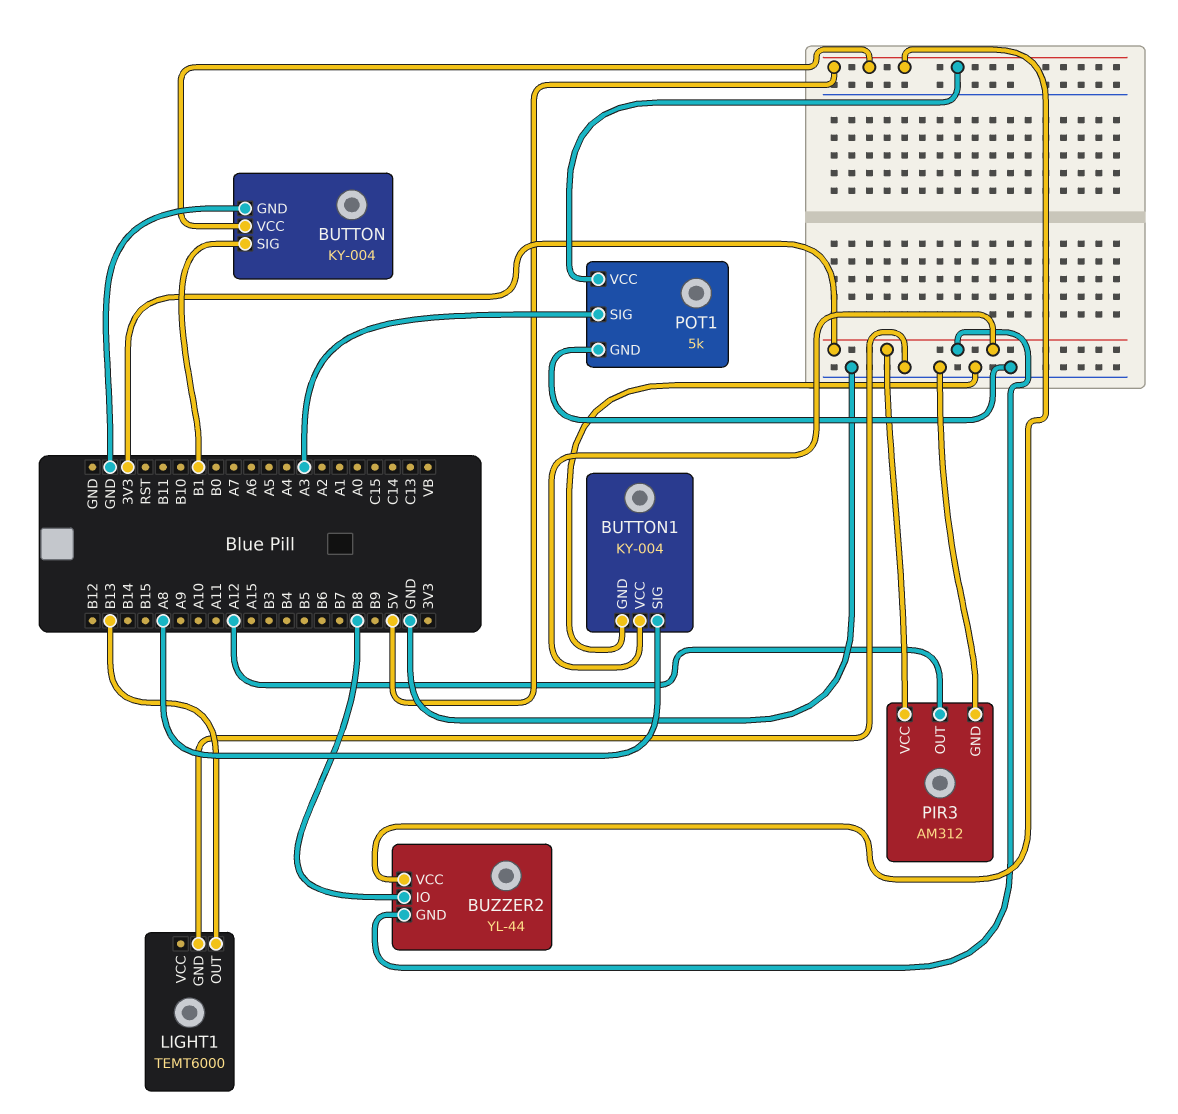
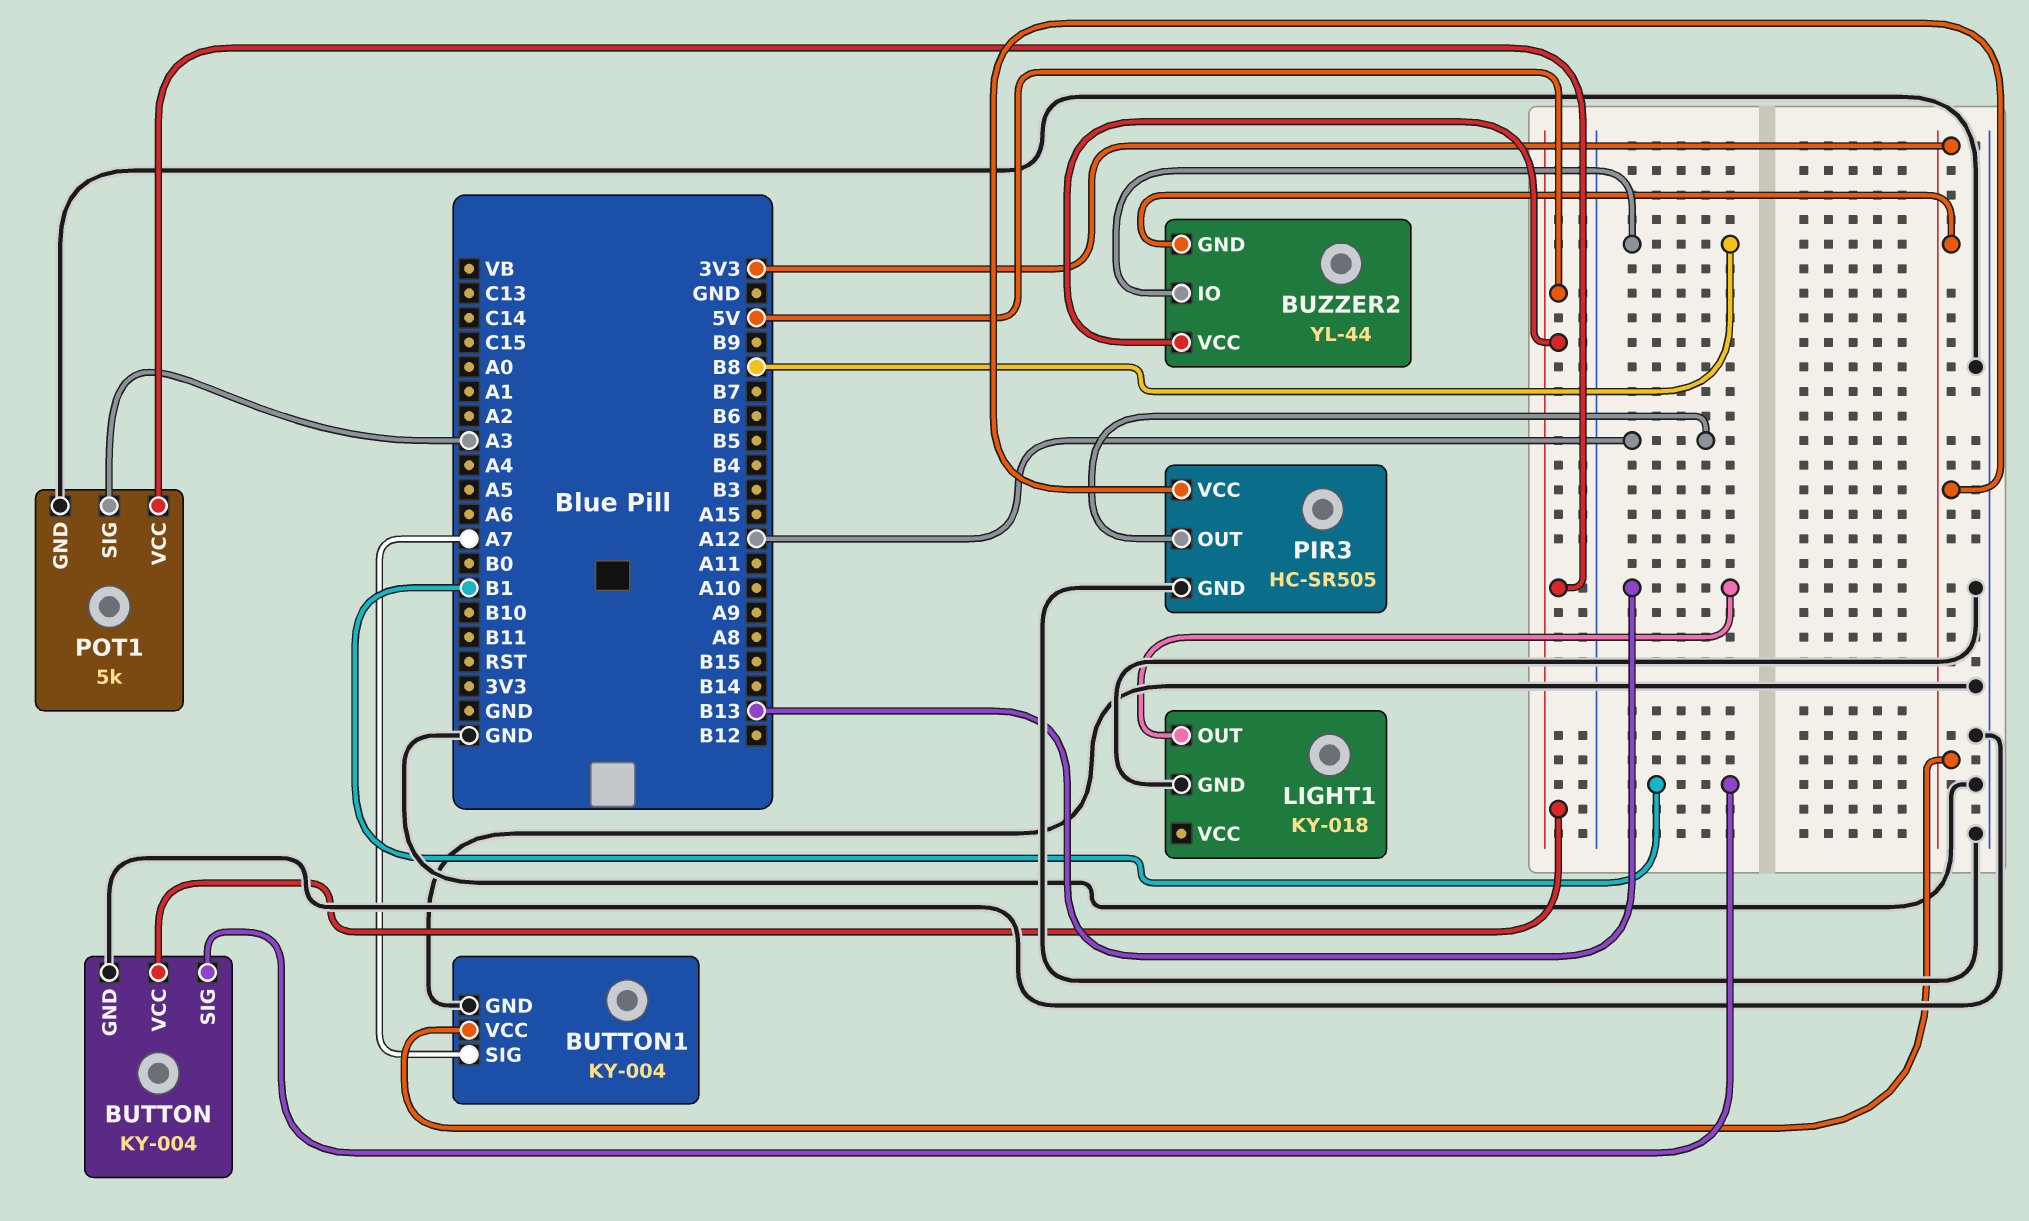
BUTTON1 pin SIG: A8 -> A7
LIGHT1: TEMT6000 -> KY-018
PIR3: AM312 -> HC-SR505

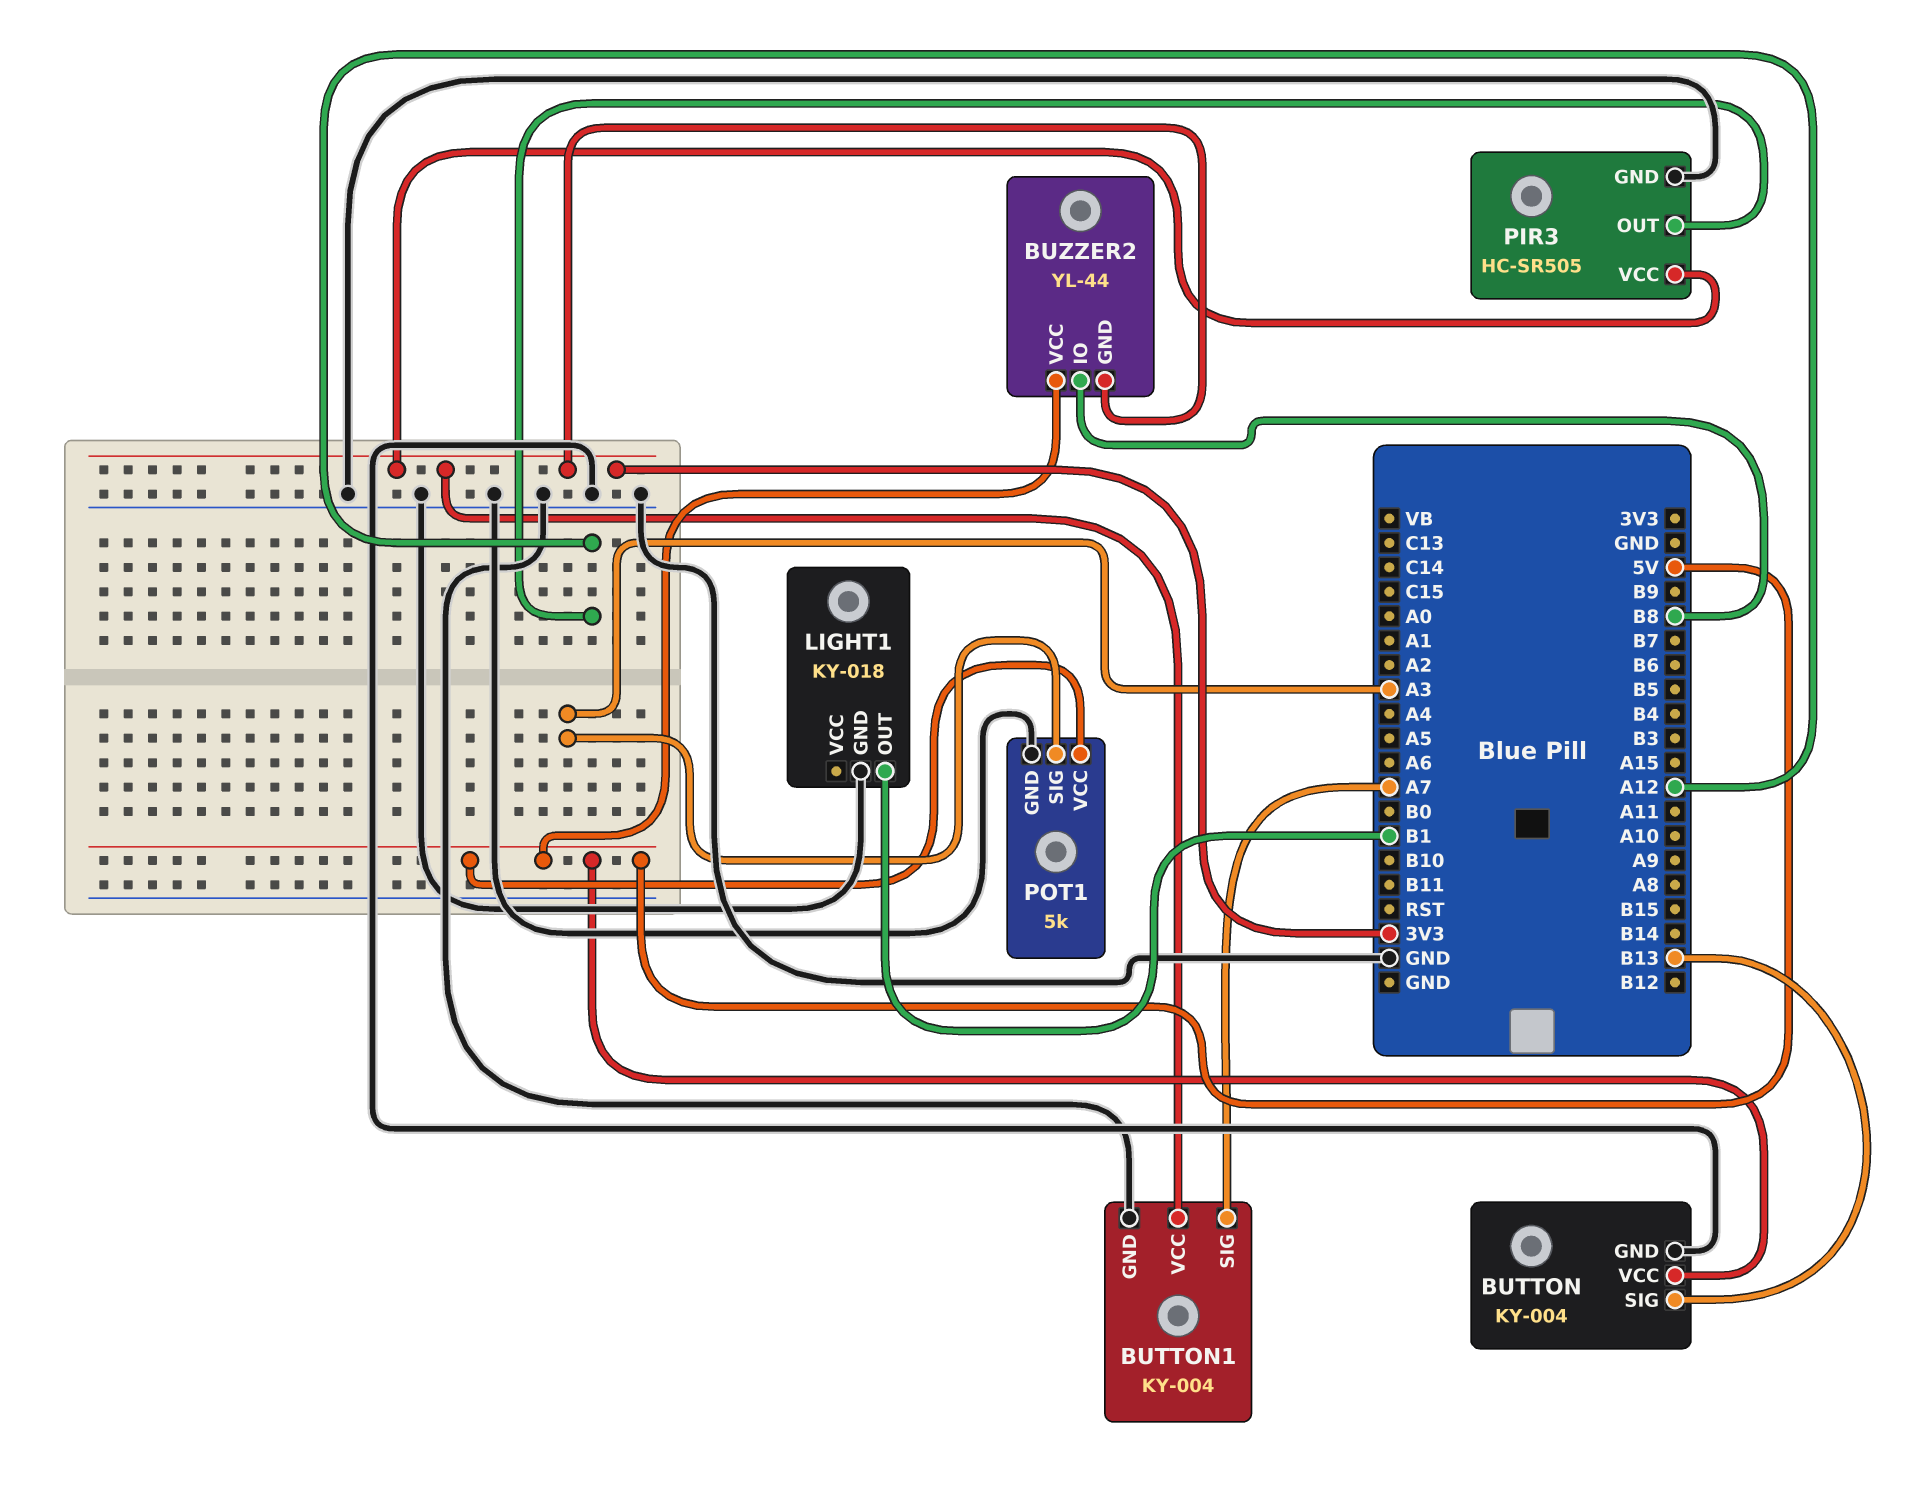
BUTTON pin SIG: B1 -> B13
LIGHT1 pin OUT: B13 -> B1

